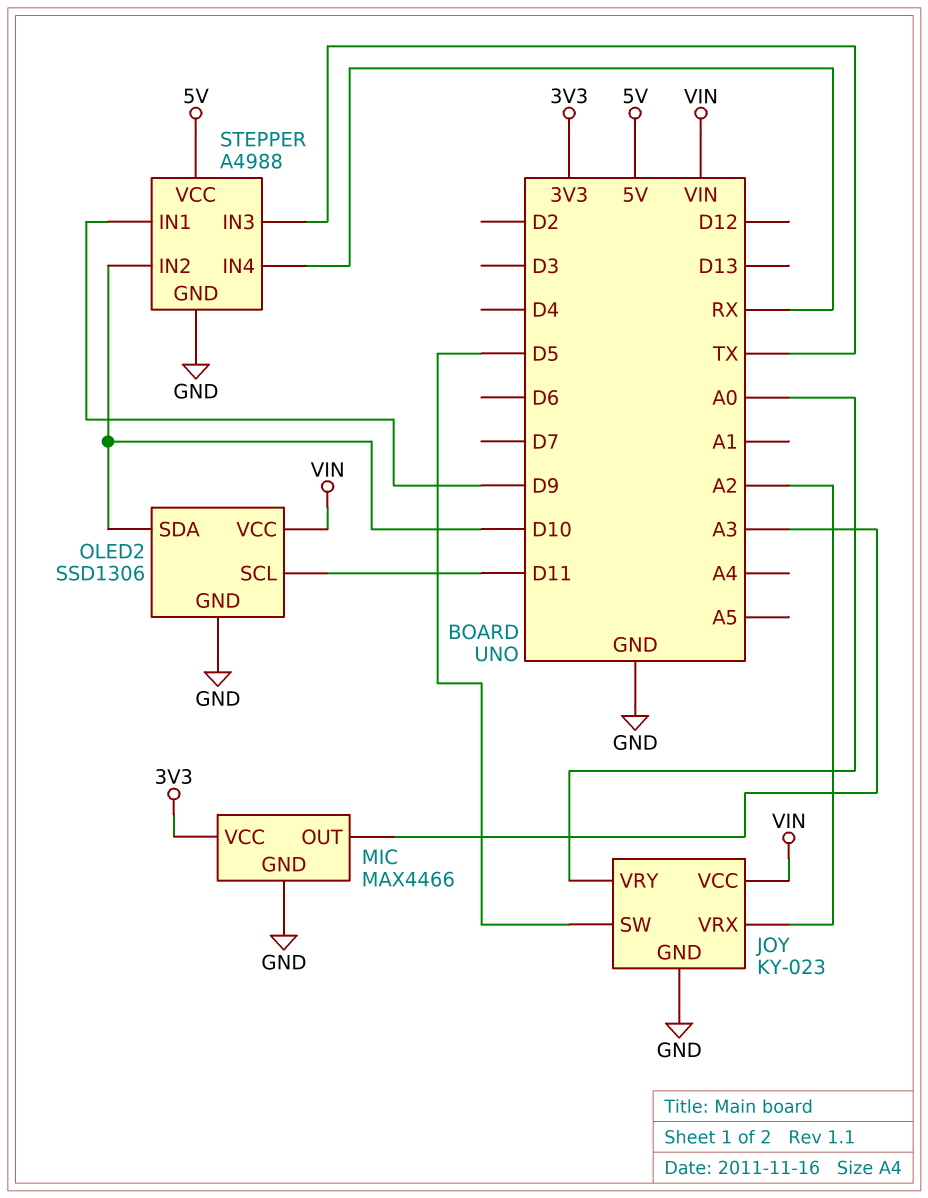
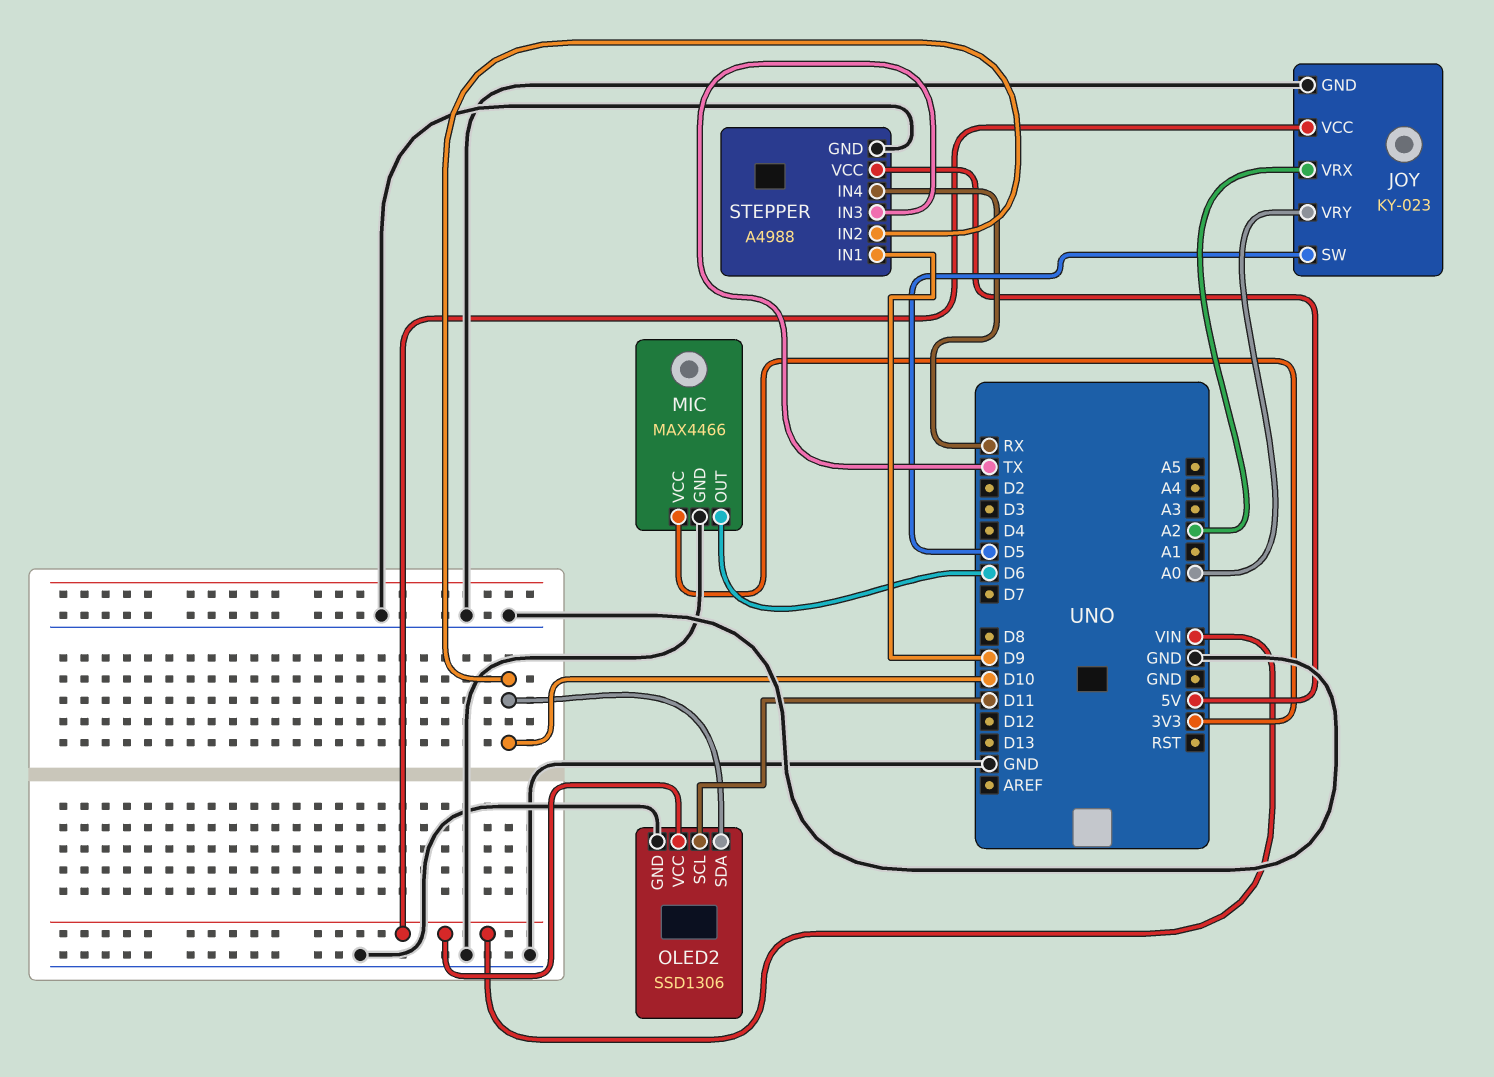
MIC pin OUT: A3 -> D6

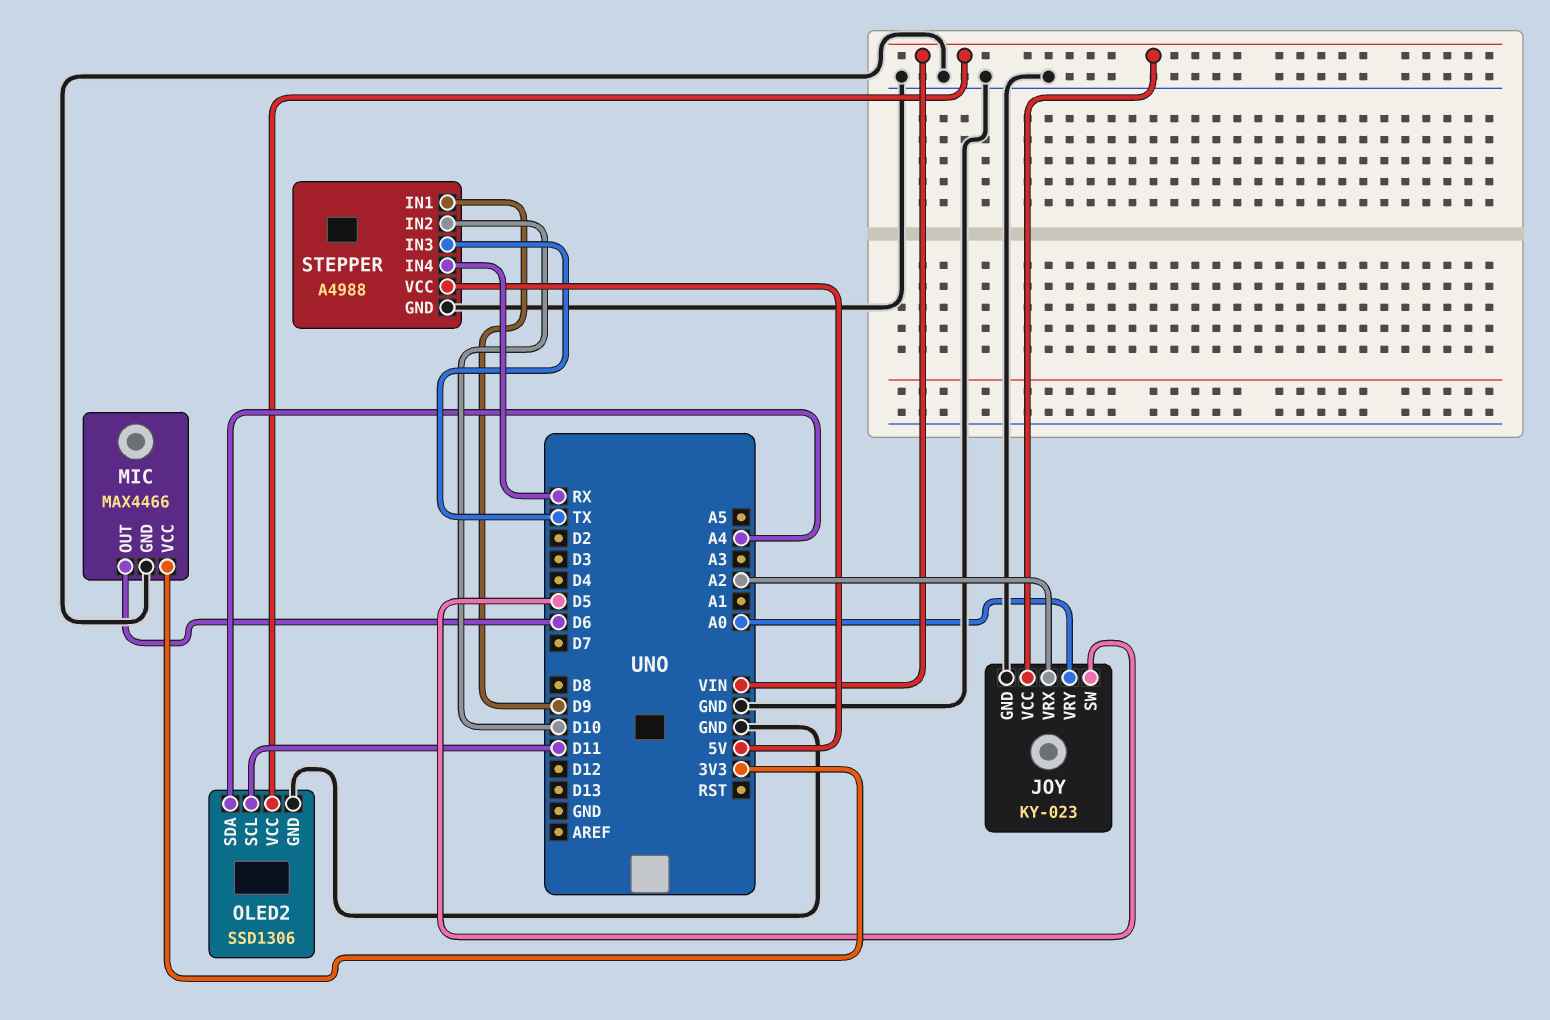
OLED2 pin SDA: D10 -> A4

